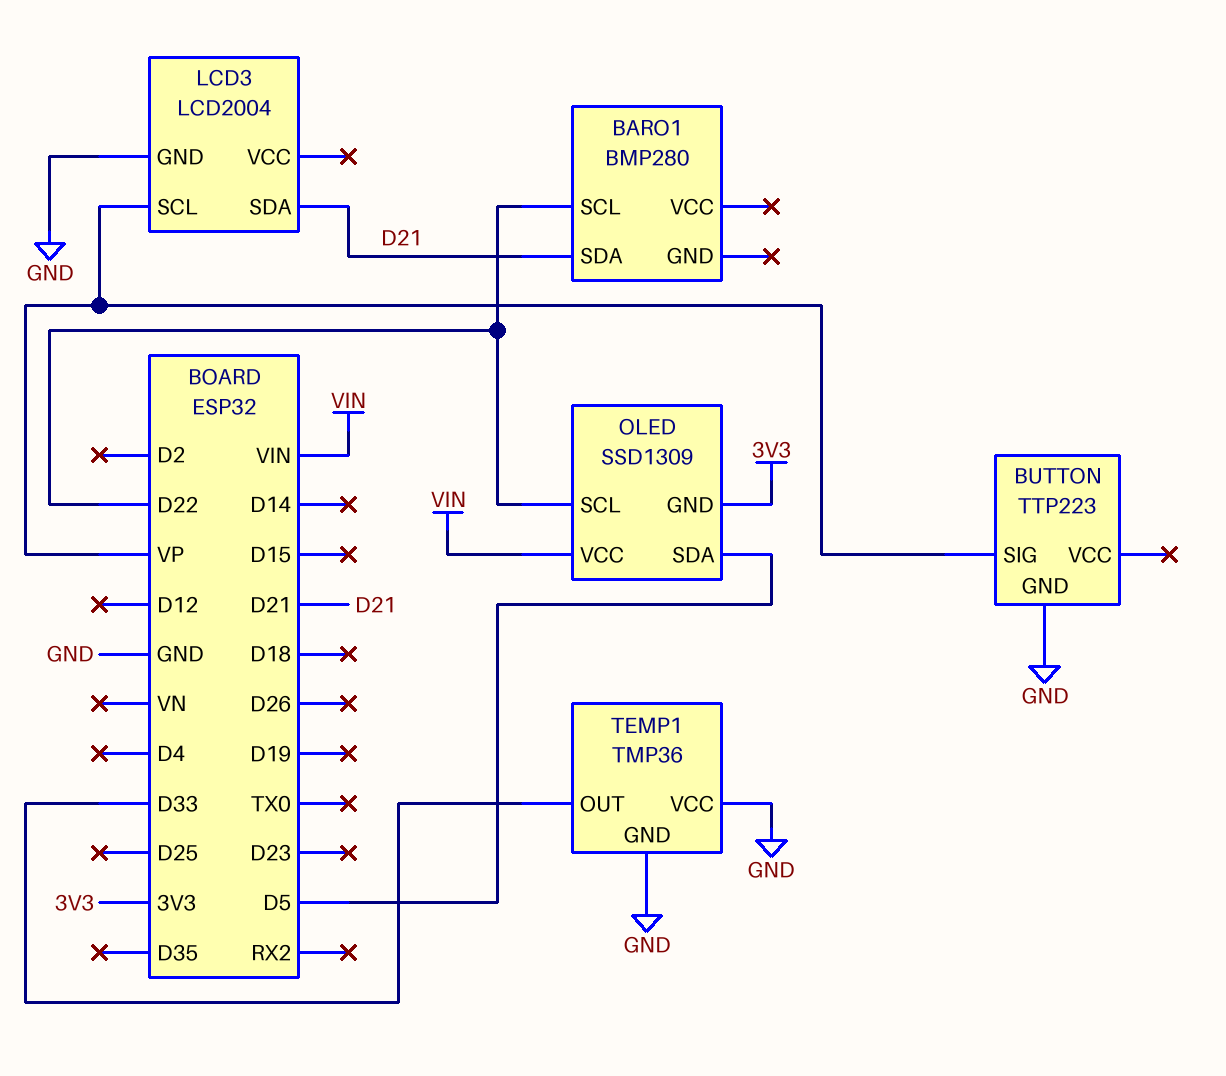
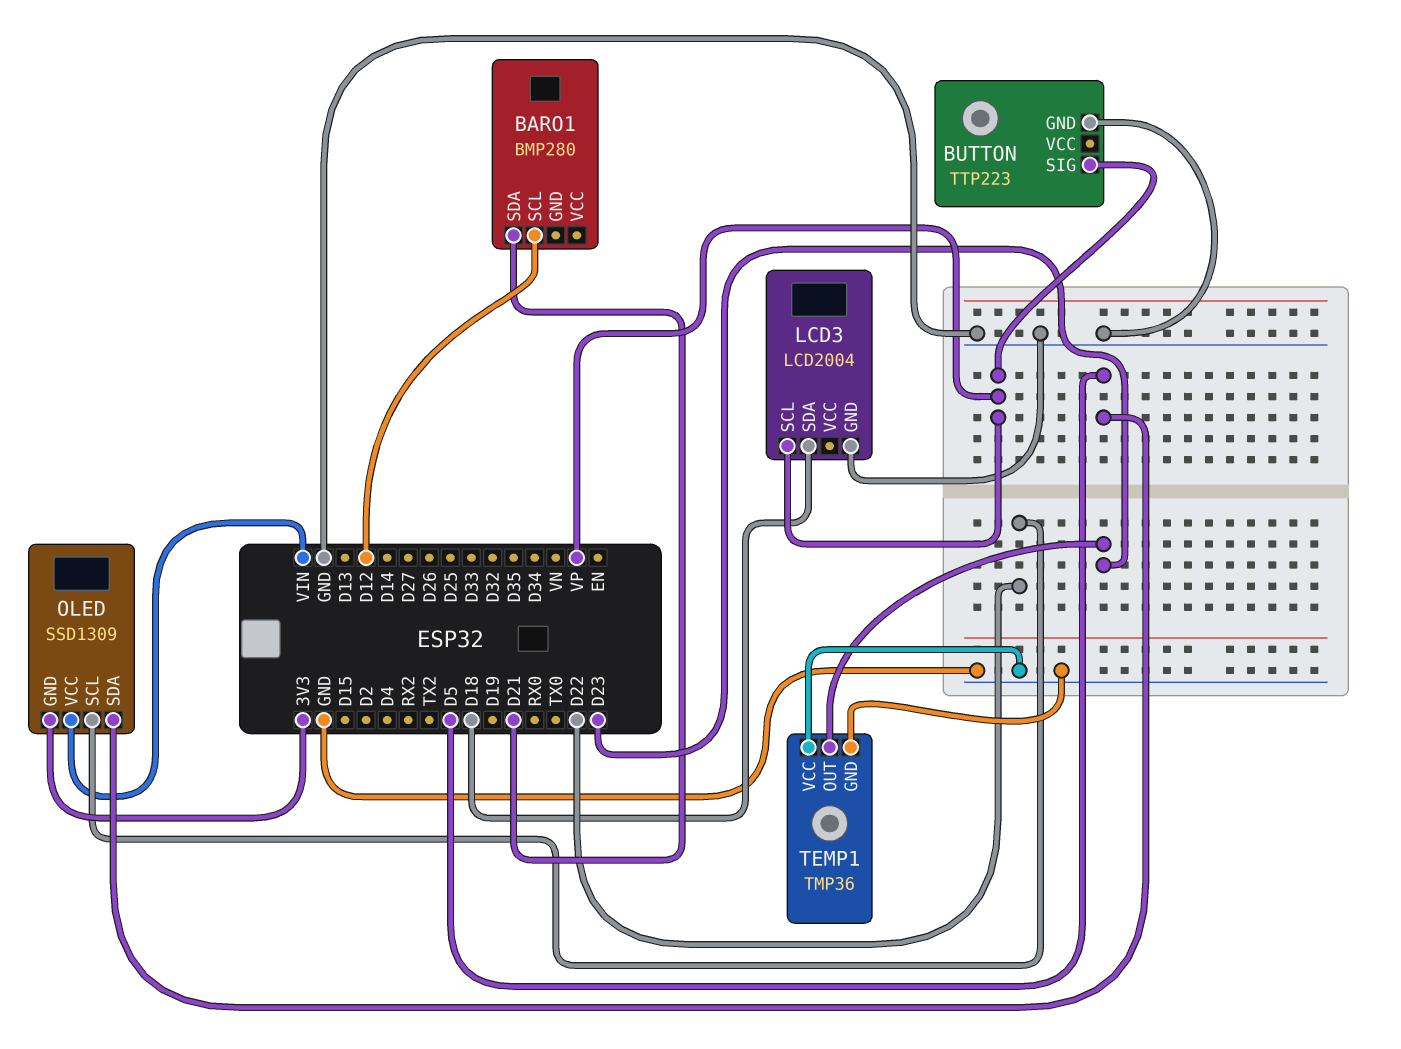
BARO1 pin SCL: D22 -> D12
LCD3 pin SDA: D21 -> D18
TEMP1 pin OUT: D33 -> D23

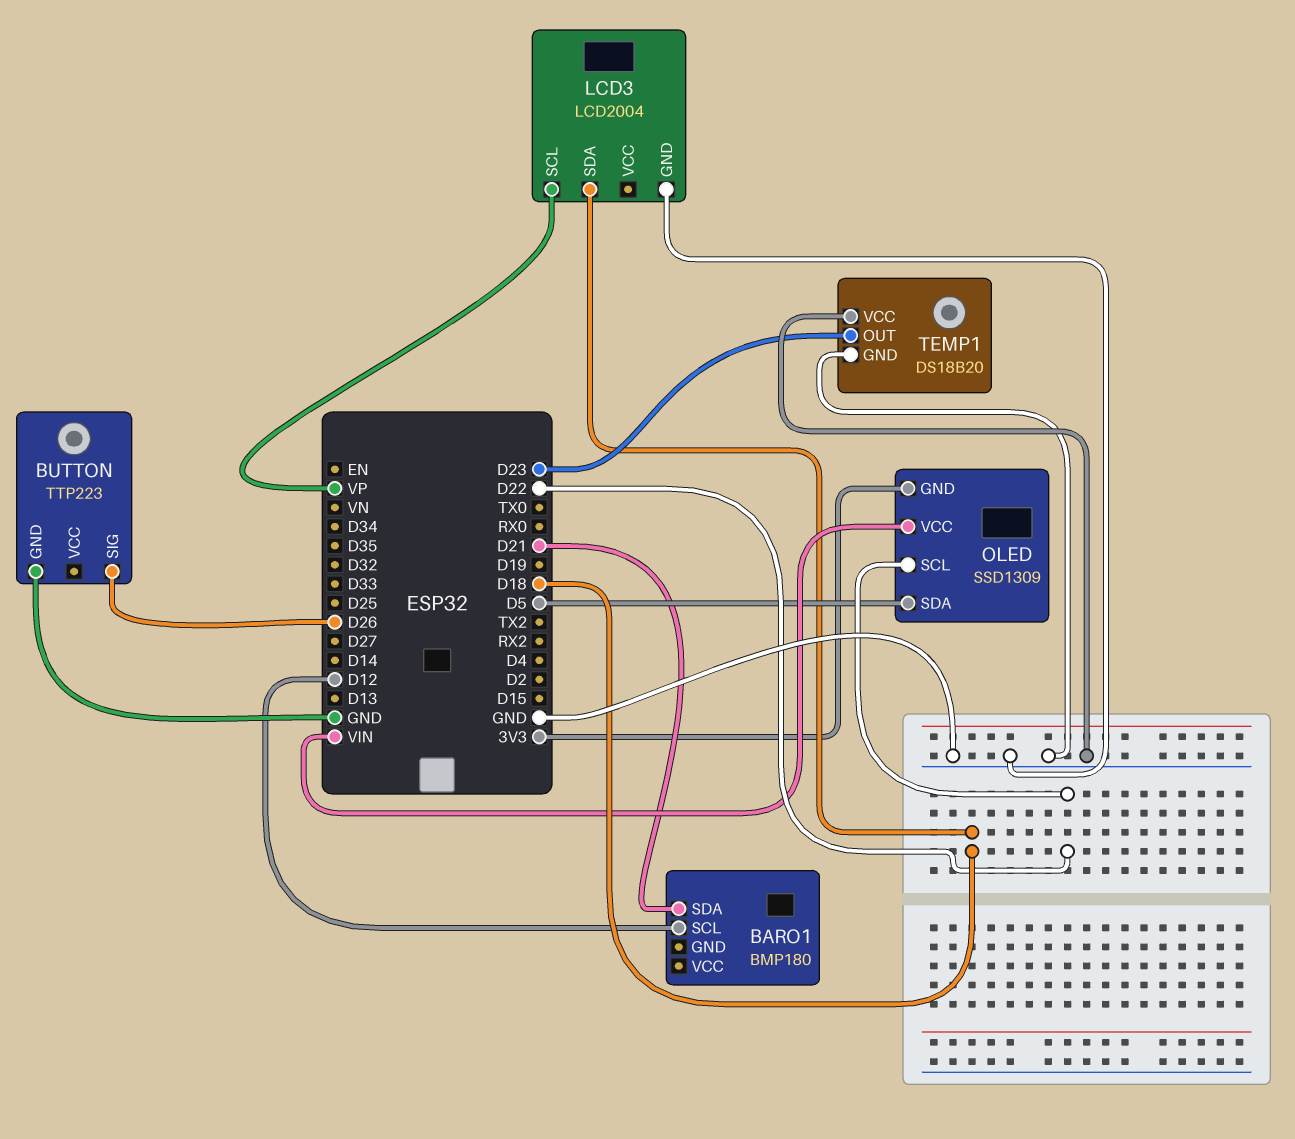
BARO1: BMP280 -> BMP180
BUTTON pin SIG: VP -> D26
TEMP1: TMP36 -> DS18B20

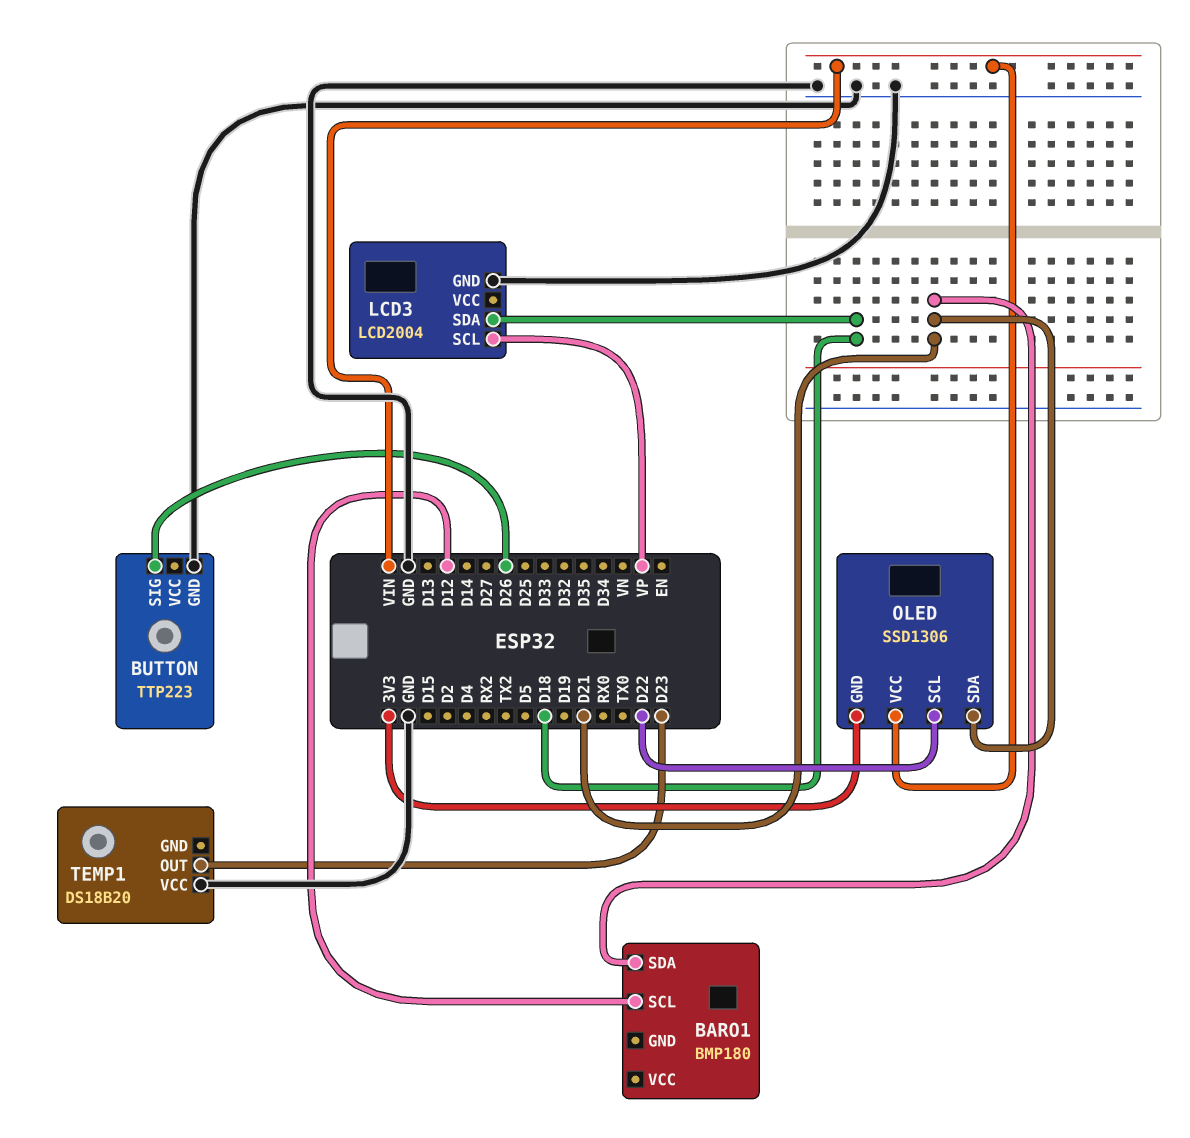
OLED: SSD1309 -> SSD1306
OLED pin SDA: D5 -> D21
TEMP1 pin GND: GND -> none

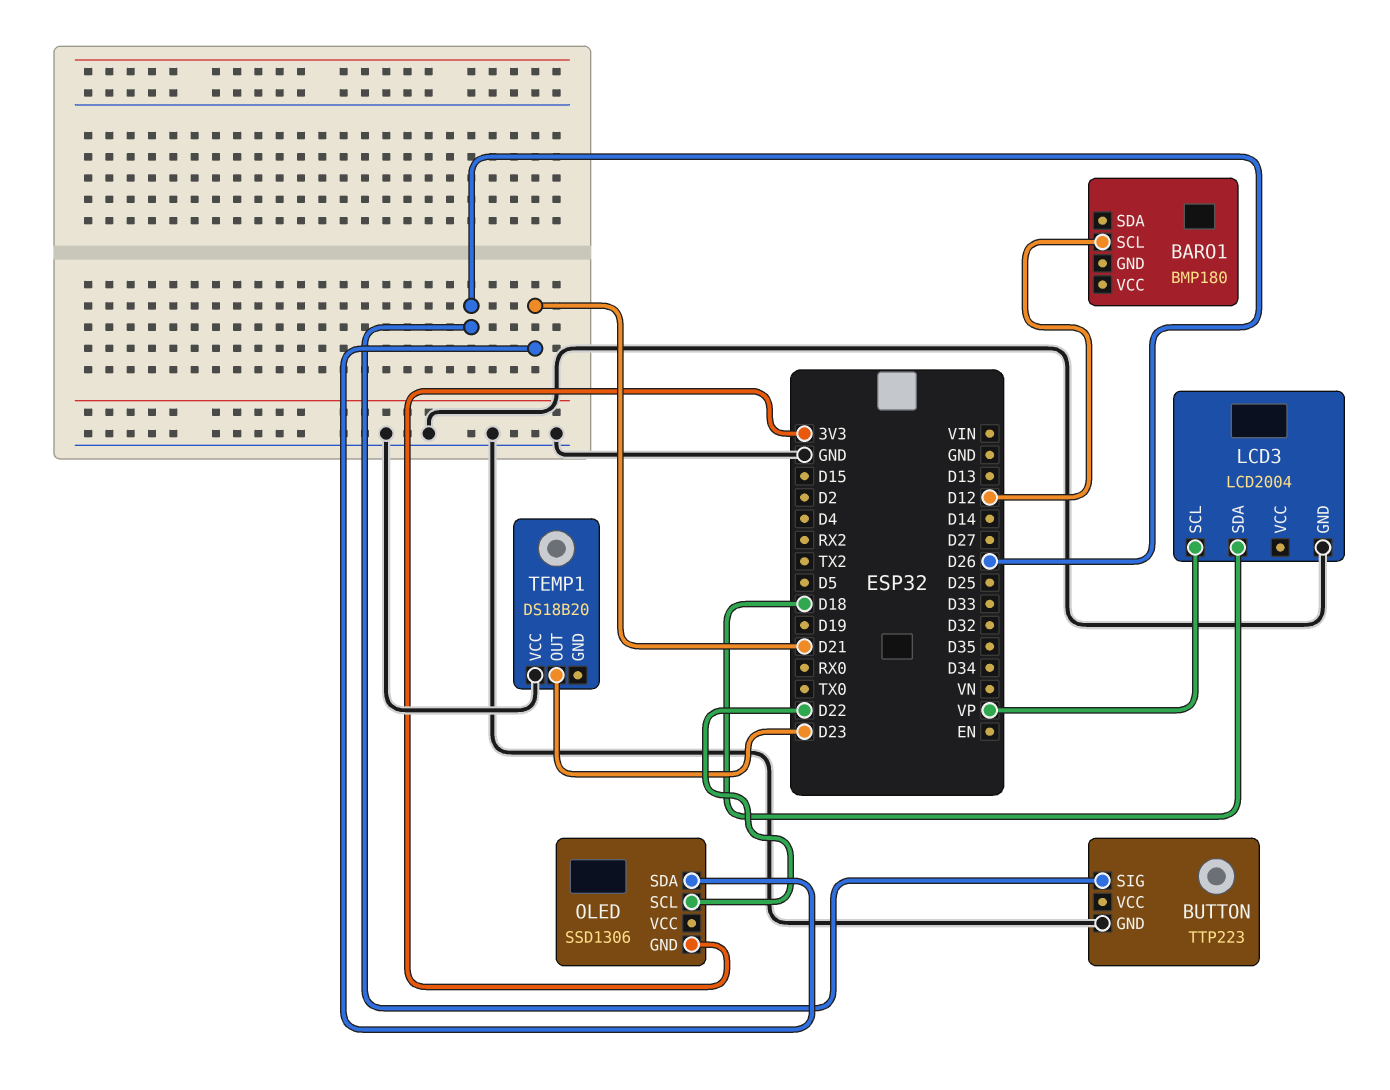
BARO1 pin SDA: D21 -> none
OLED pin VCC: VIN -> none

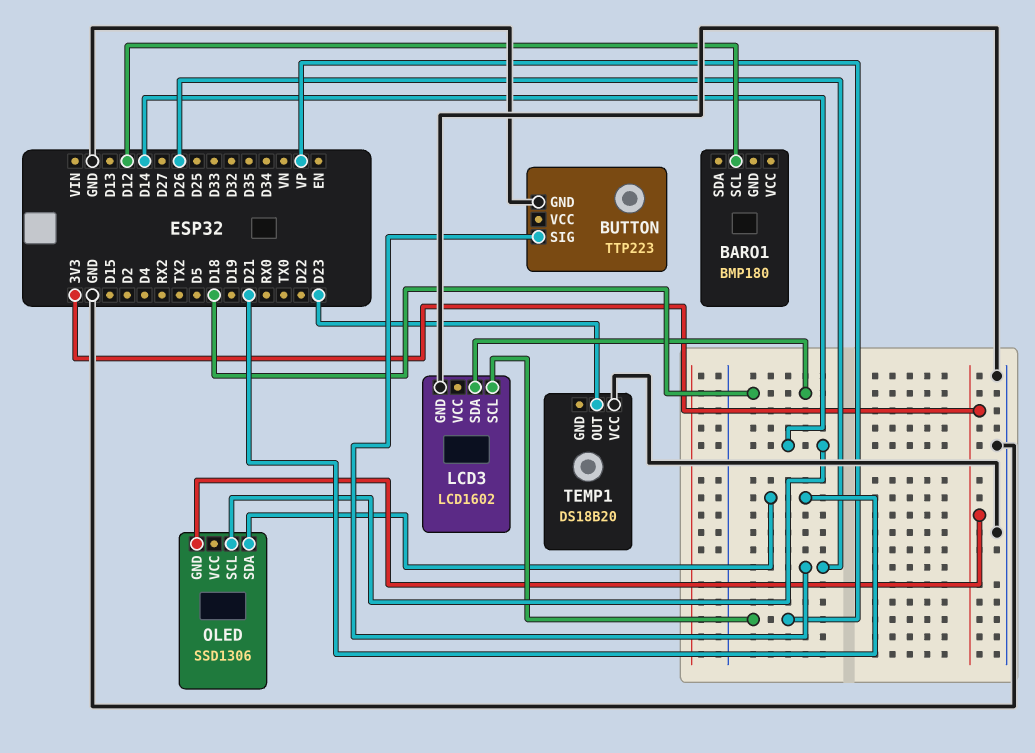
LCD3: LCD2004 -> LCD1602
OLED pin SCL: D22 -> D14

